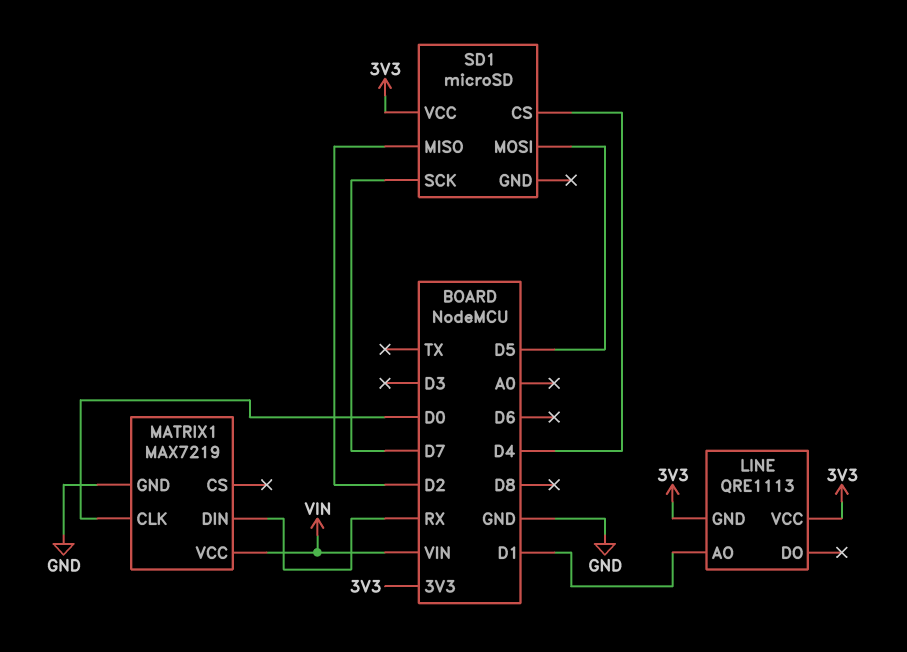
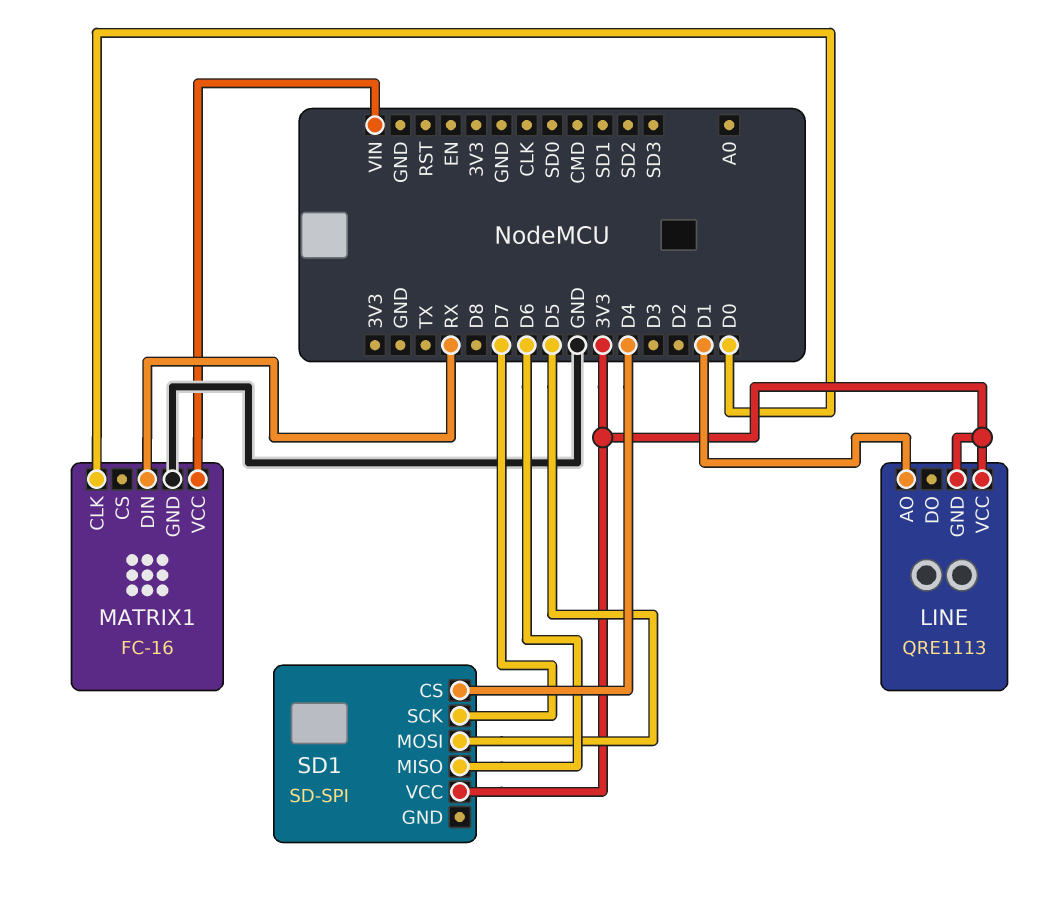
MATRIX1: MAX7219 -> FC-16
SD1: microSD -> SD-SPI
SD1 pin MISO: D2 -> D6

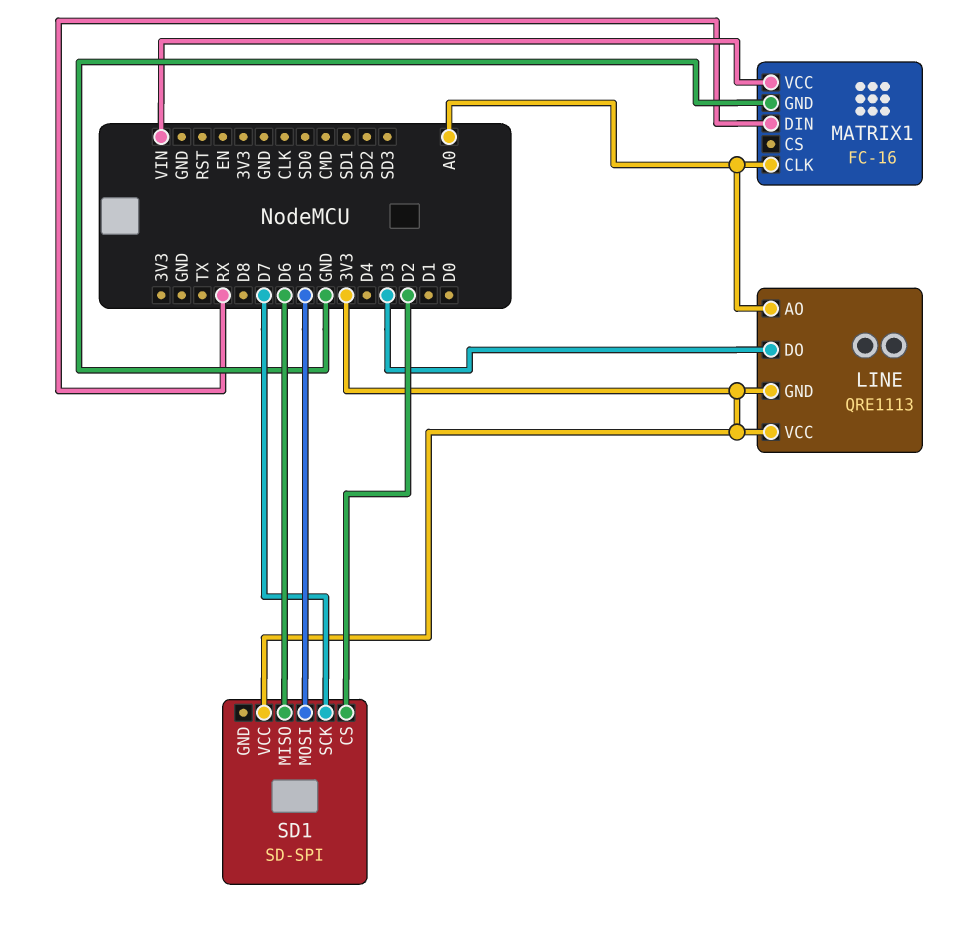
LINE pin AO: D1 -> A0
LINE pin DO: none -> D3
MATRIX1 pin CLK: D0 -> A0
SD1 pin CS: D4 -> D2

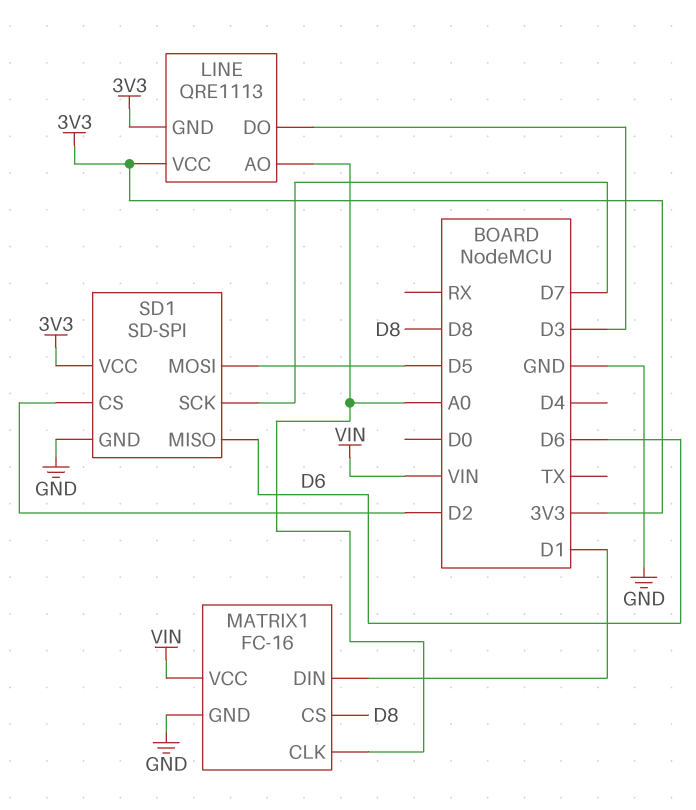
MATRIX1 pin CS: none -> D8
MATRIX1 pin DIN: RX -> D1
SD1 pin GND: none -> GND

